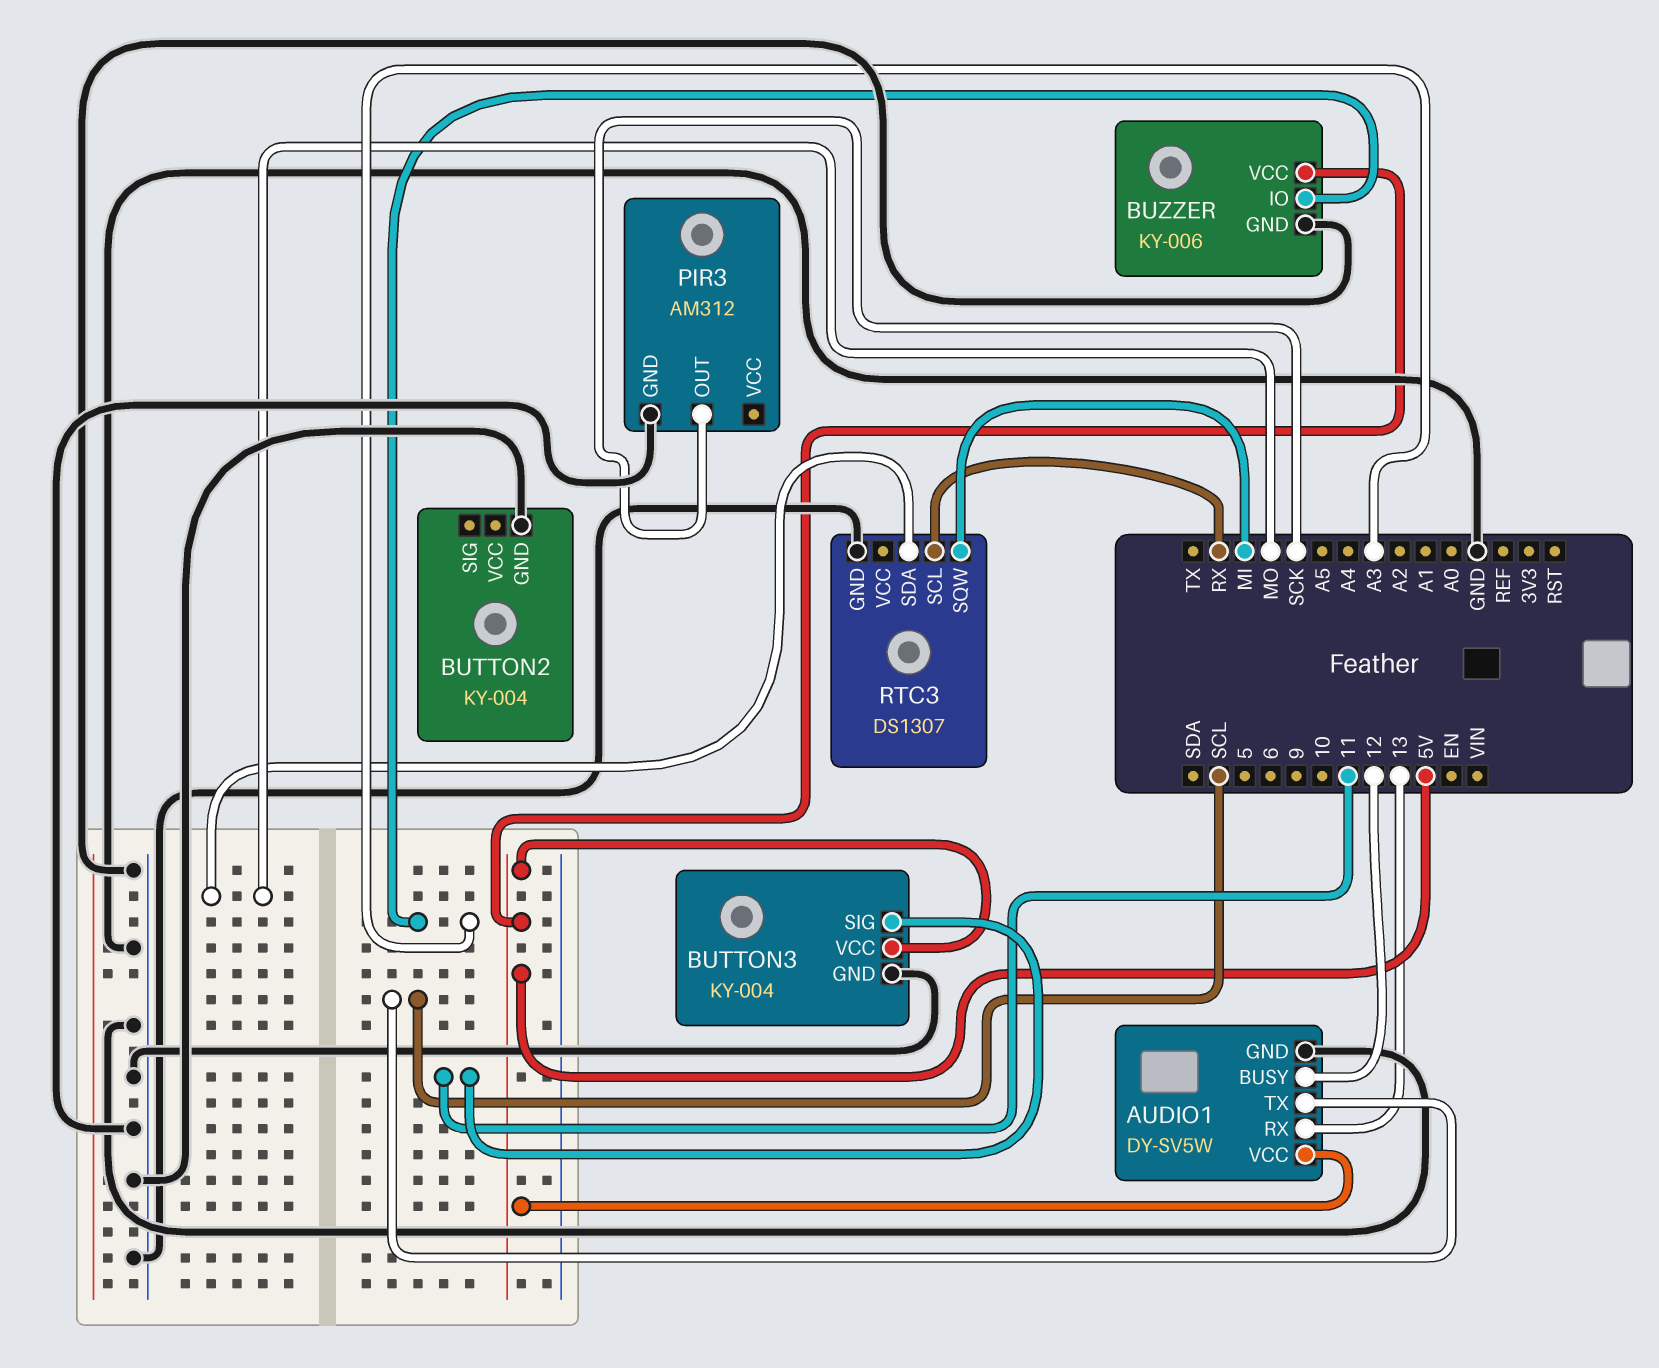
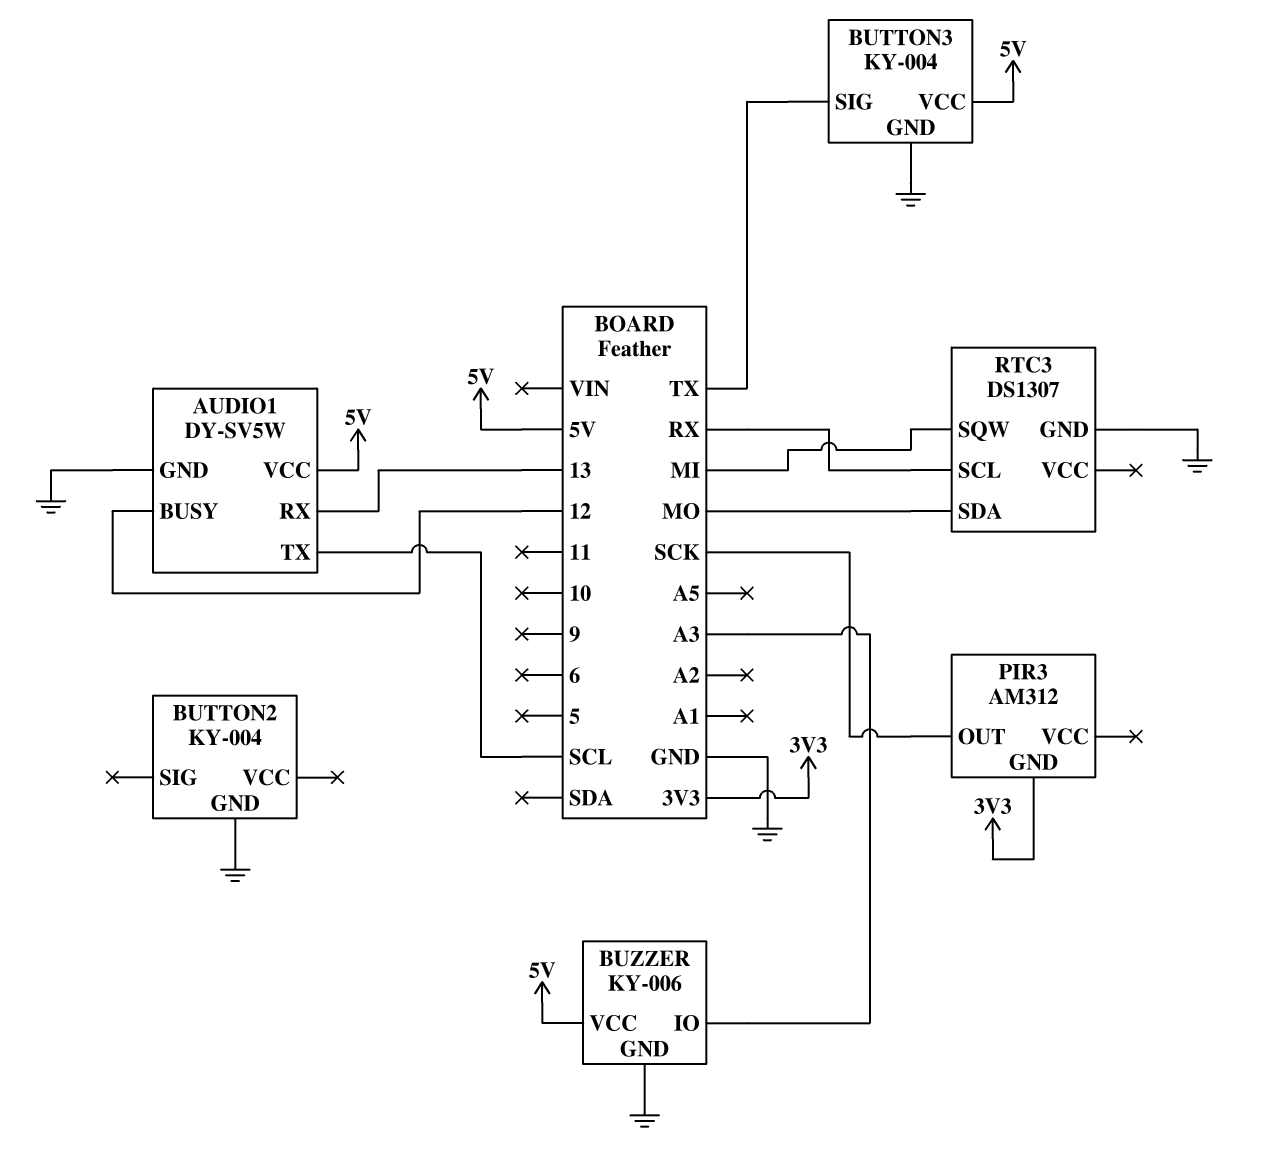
BUTTON3 pin SIG: 11 -> TX
PIR3 pin GND: GND -> 3V3

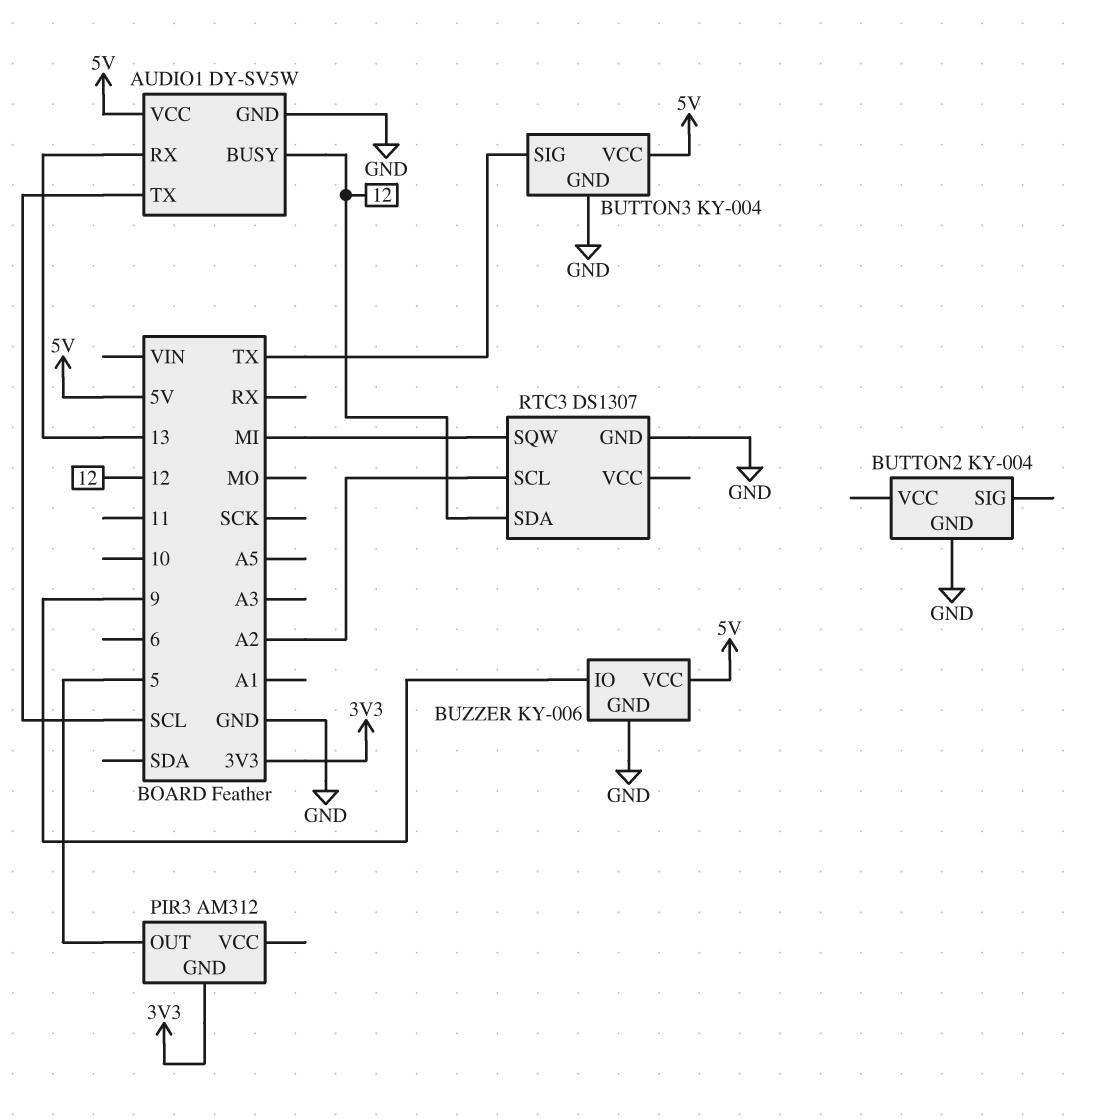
BUZZER pin IO: A3 -> 9
PIR3 pin OUT: SCK -> 5
RTC3 pin SCL: RX -> A2
RTC3 pin SDA: MO -> 12

